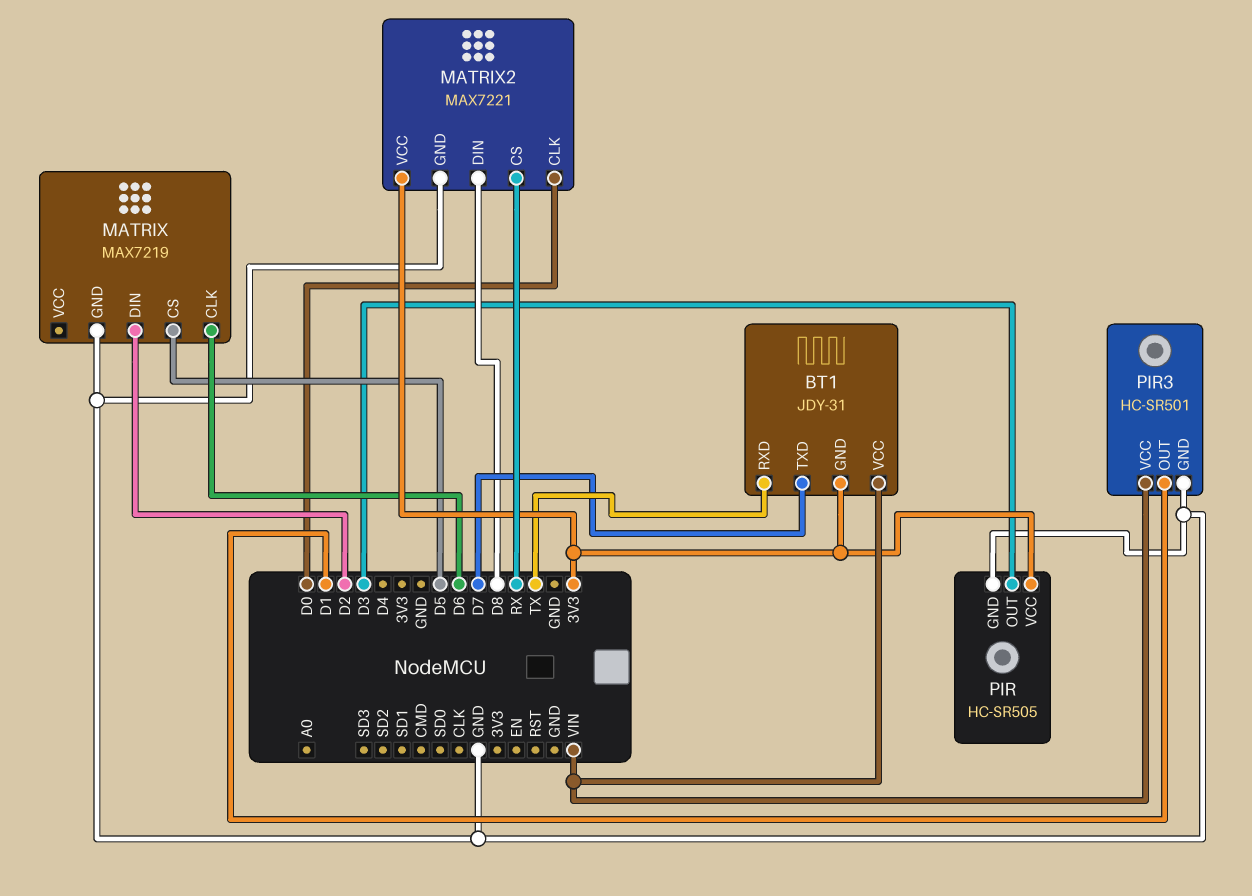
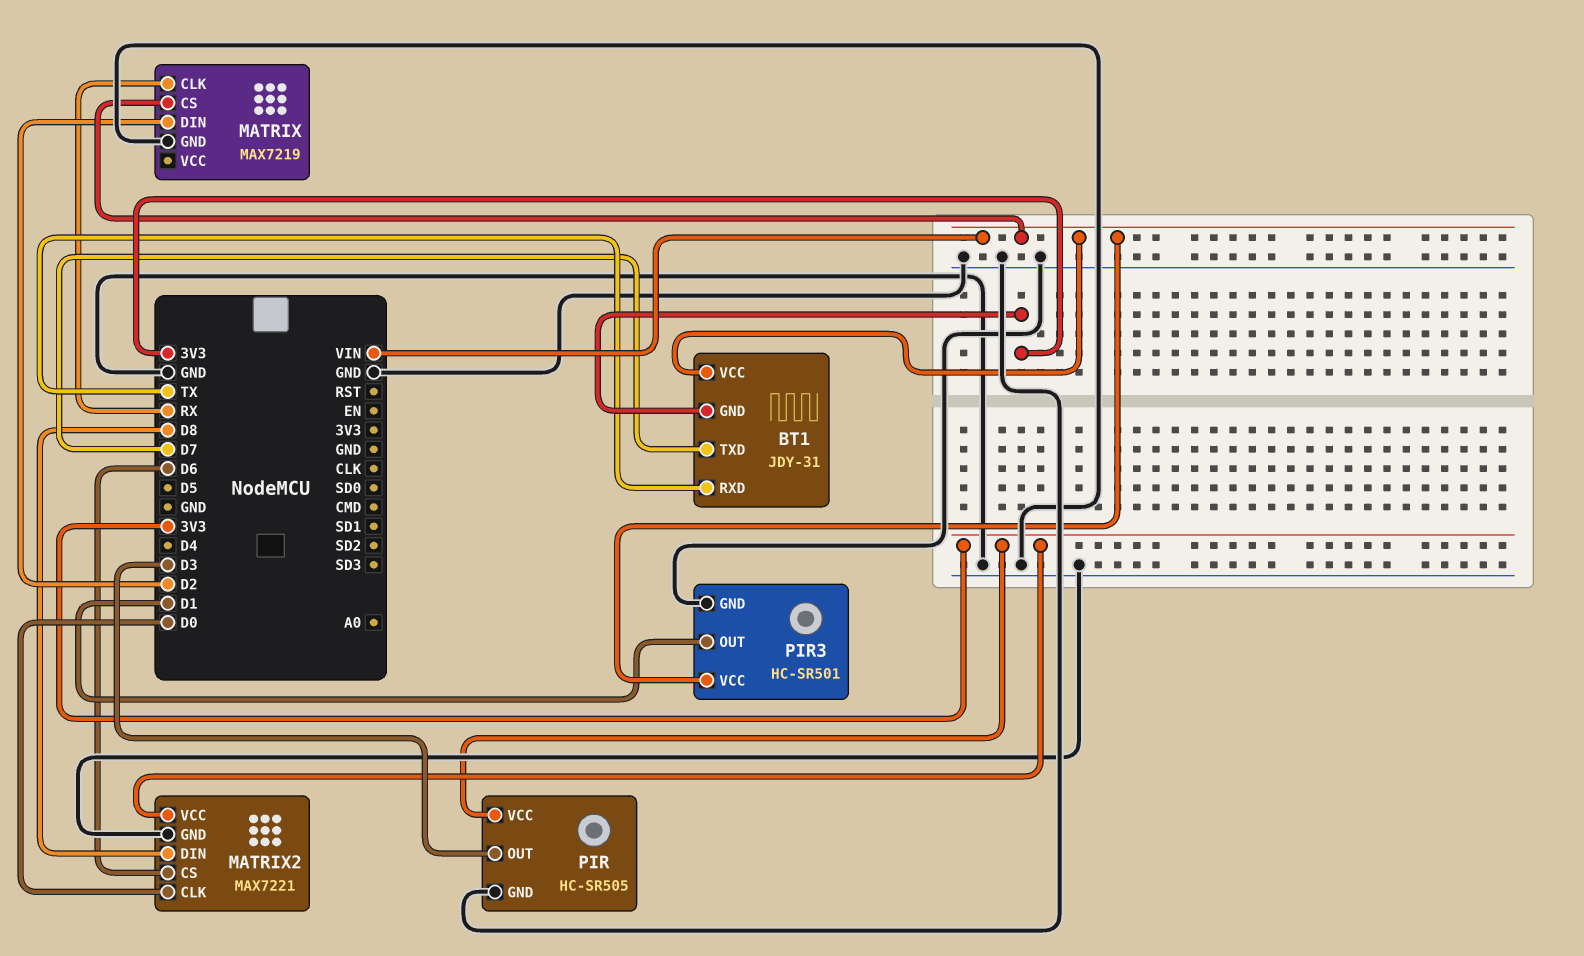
MATRIX pin CLK: D6 -> RX
MATRIX pin CS: D5 -> VIN
MATRIX2 pin CS: RX -> D6

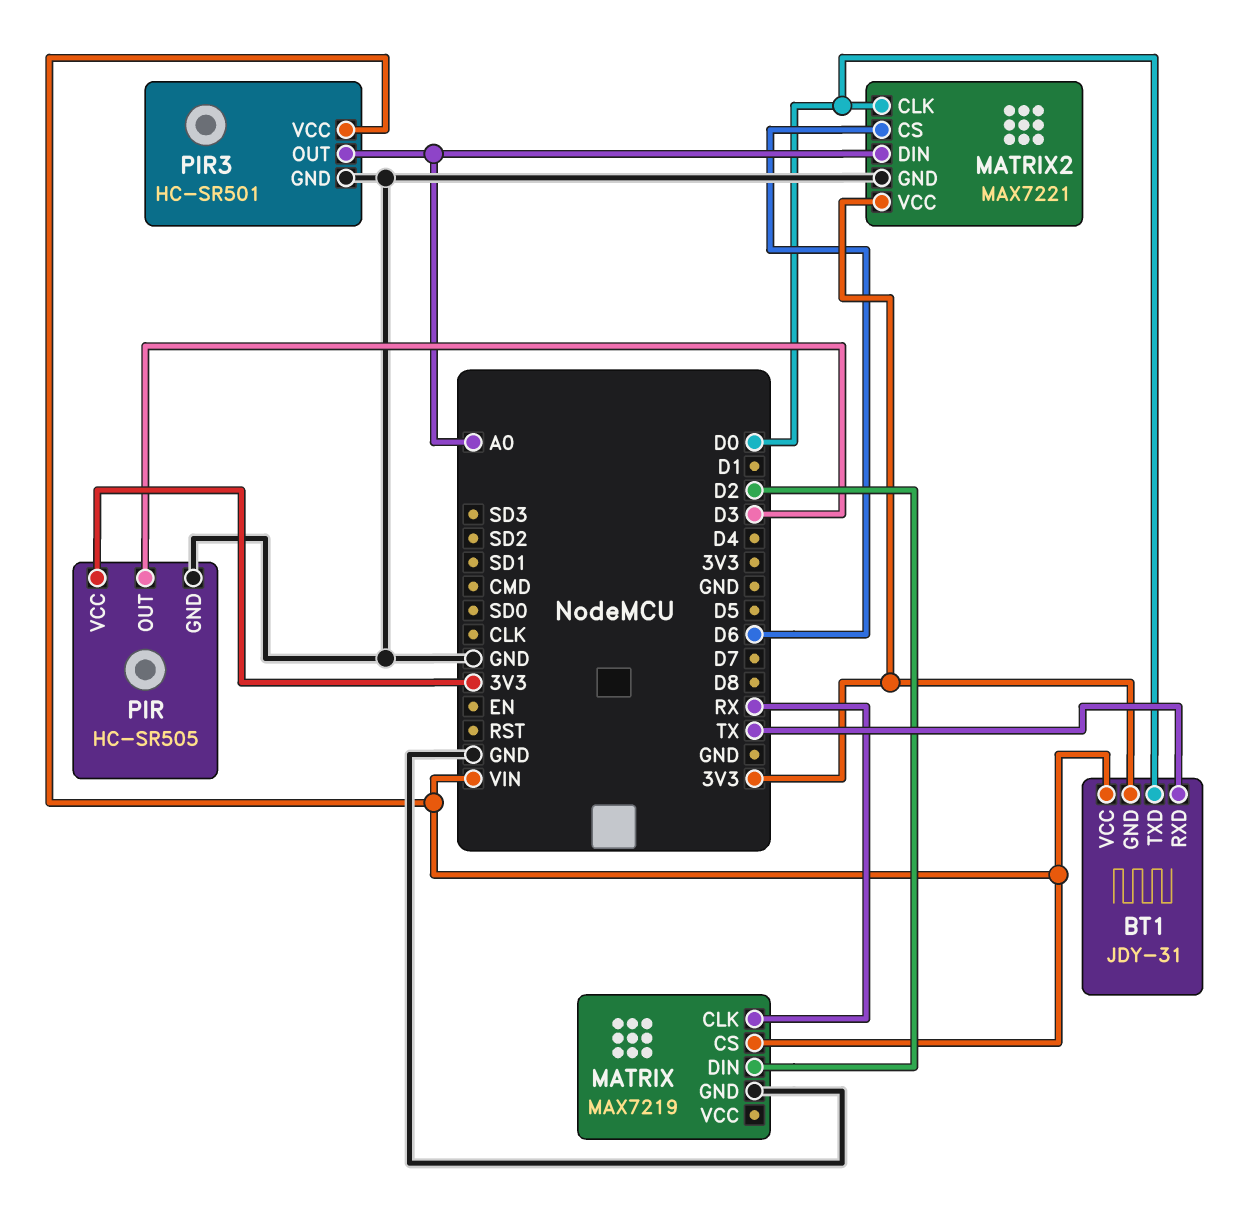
BT1 pin TXD: D7 -> D0
MATRIX2 pin DIN: D8 -> A0
PIR3 pin OUT: D1 -> A0

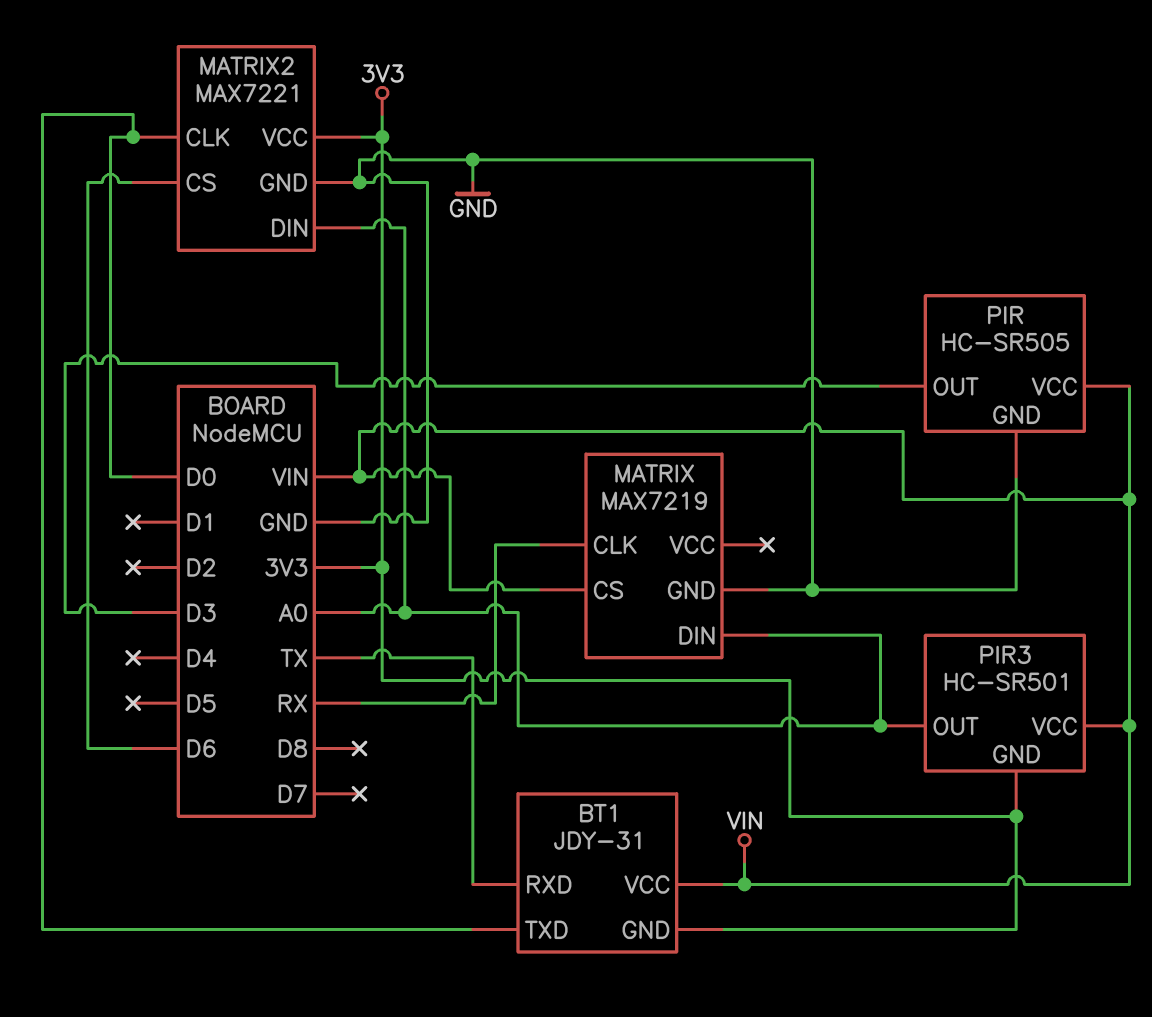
MATRIX pin DIN: D2 -> A0
PIR pin VCC: 3V3 -> VIN
PIR3 pin GND: GND -> 3V3

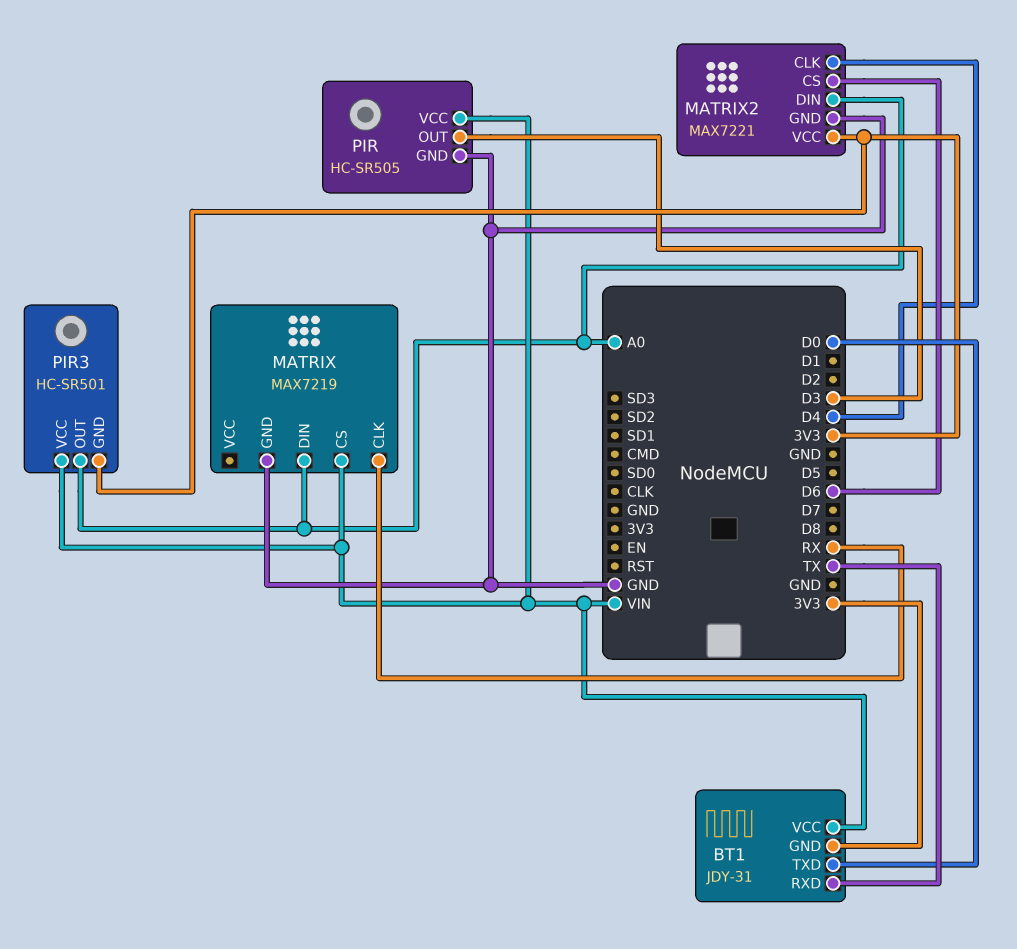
MATRIX2 pin CLK: D0 -> D4

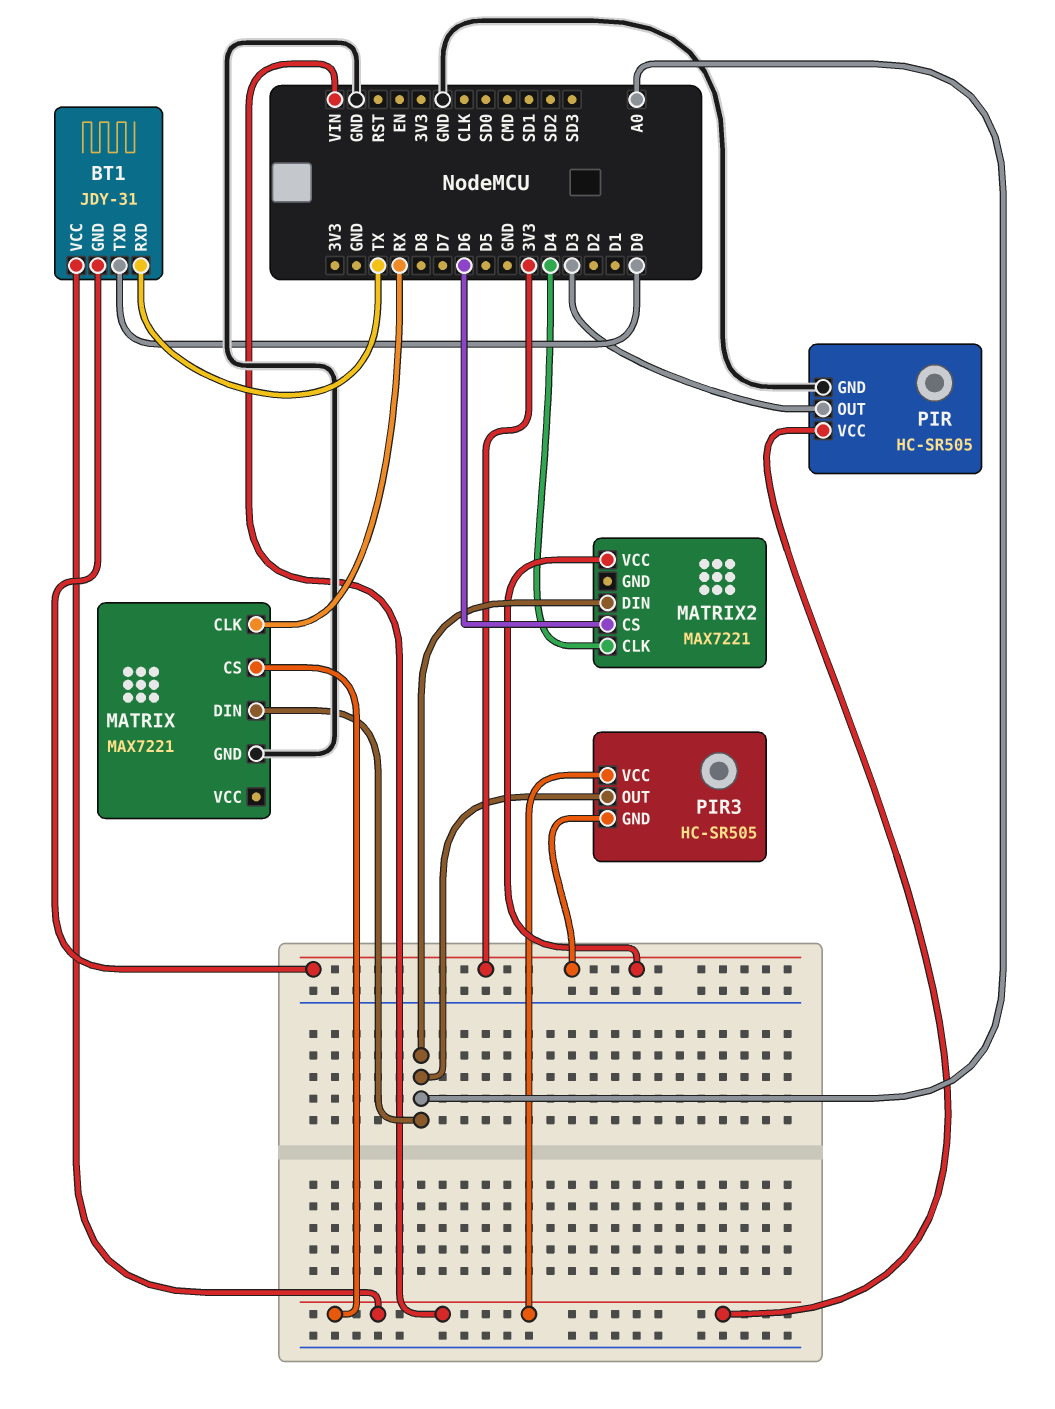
MATRIX: MAX7219 -> MAX7221
MATRIX2 pin GND: GND -> none
PIR3: HC-SR501 -> HC-SR505

